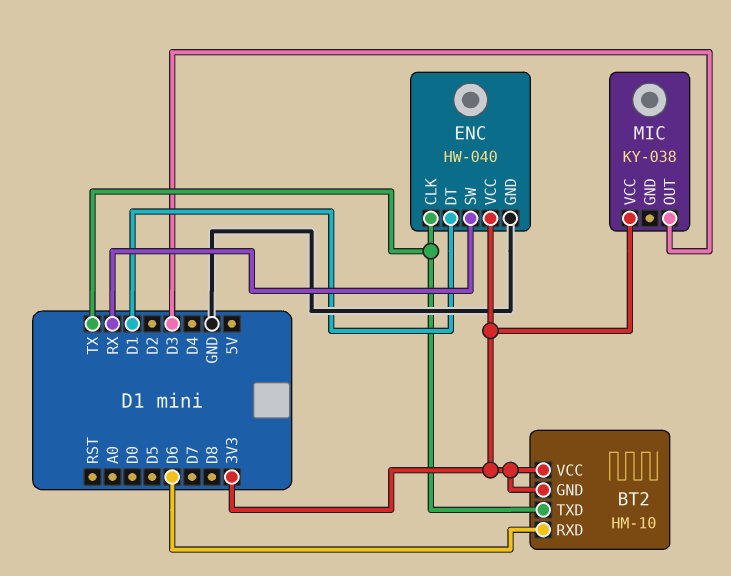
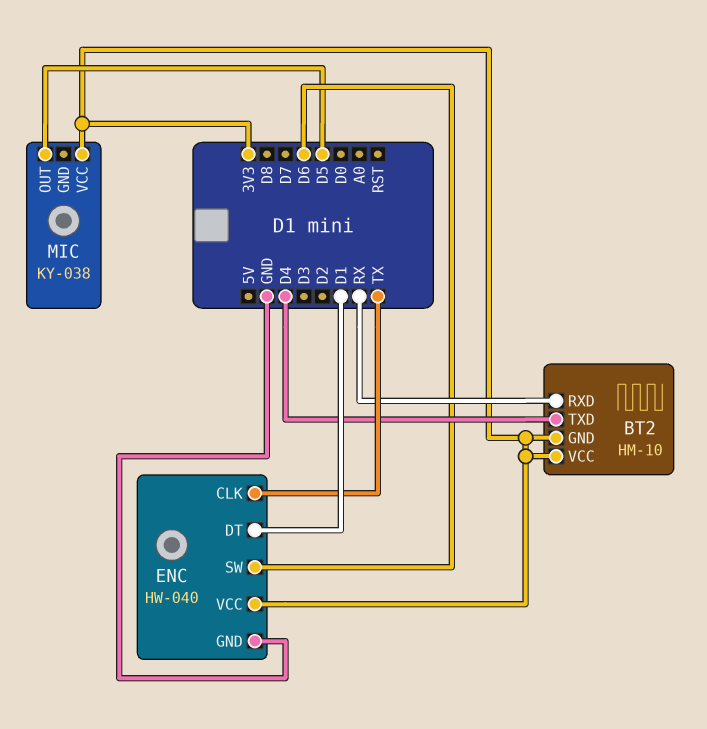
BT2 pin RXD: D6 -> RX
BT2 pin TXD: TX -> D4
ENC pin SW: RX -> D6
MIC pin OUT: D3 -> D5

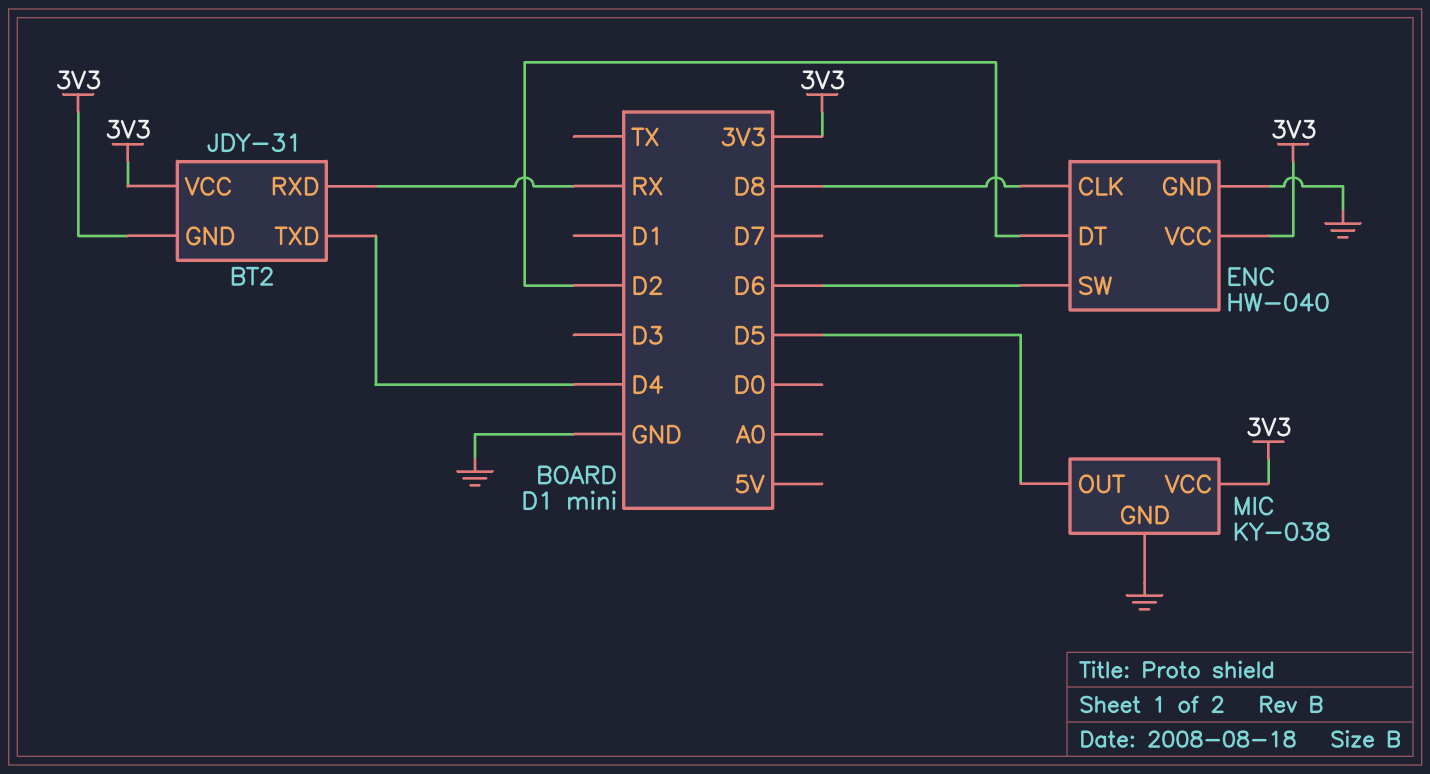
BT2: HM-10 -> JDY-31
ENC pin CLK: TX -> D8
ENC pin DT: D1 -> D2
MIC pin GND: none -> GND

